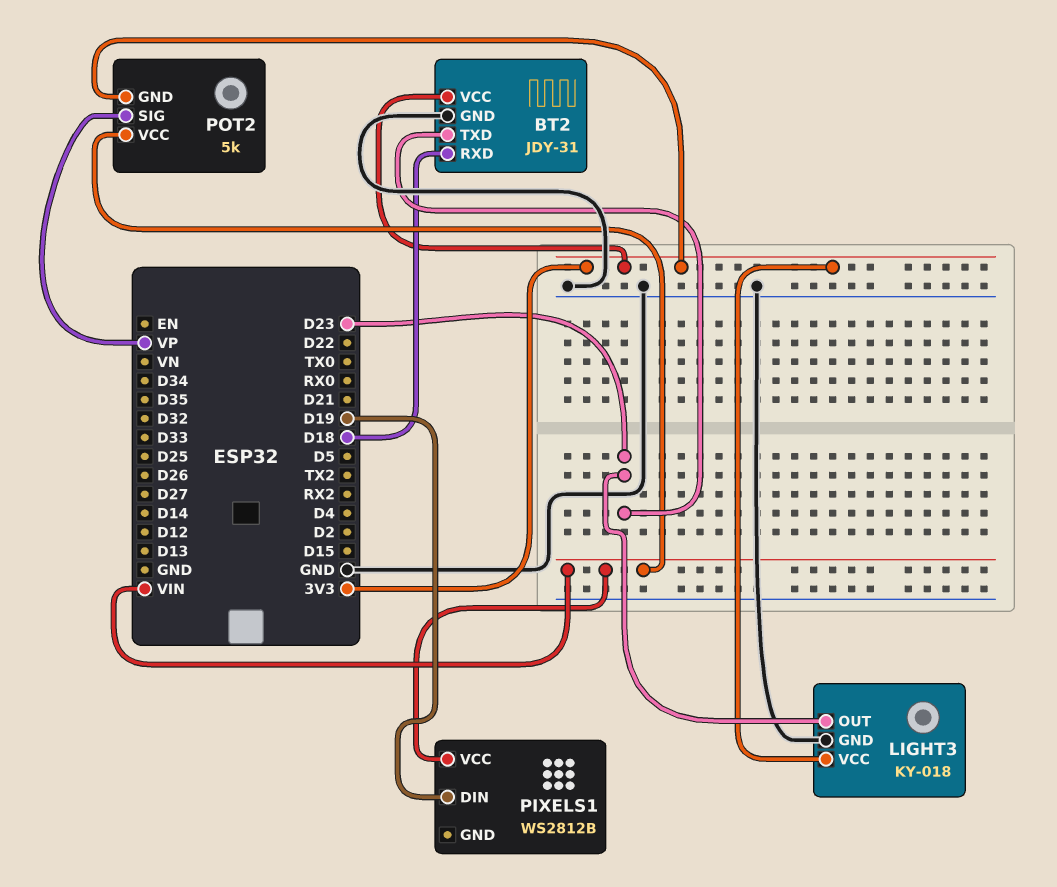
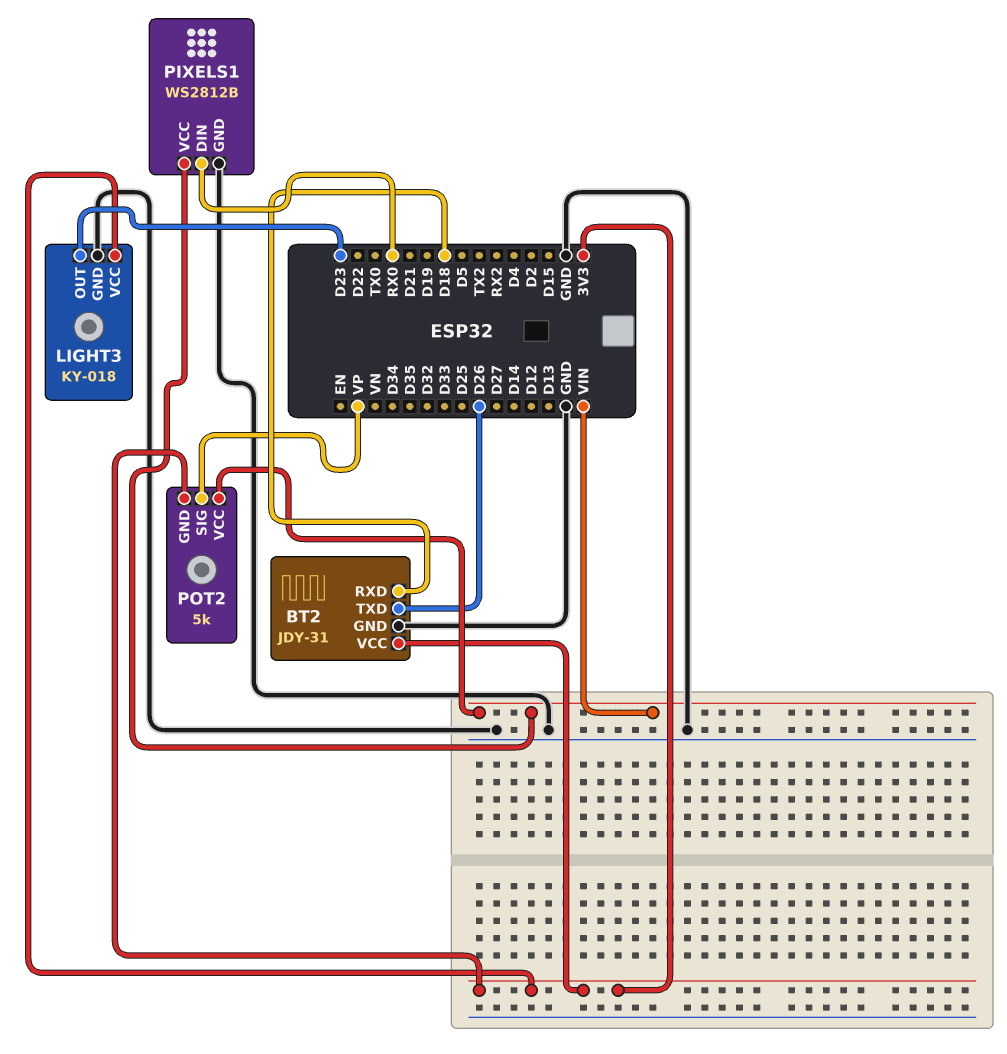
BT2 pin TXD: D23 -> D26
PIXELS1 pin DIN: D19 -> RX0
PIXELS1 pin GND: none -> GND

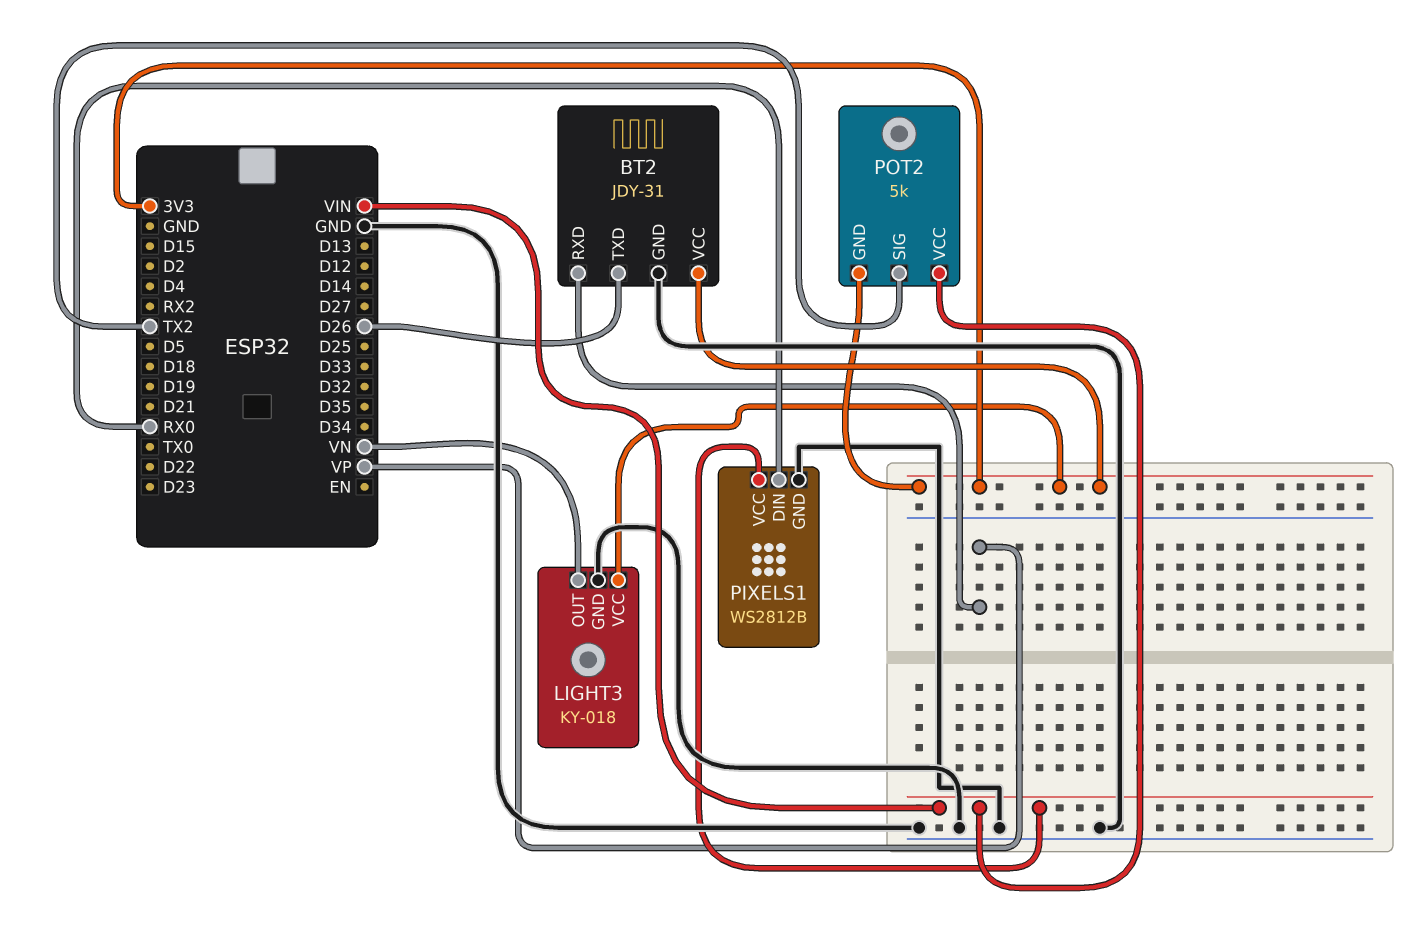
BT2 pin RXD: D18 -> VP
LIGHT3 pin OUT: D23 -> VN
POT2 pin SIG: VP -> TX2

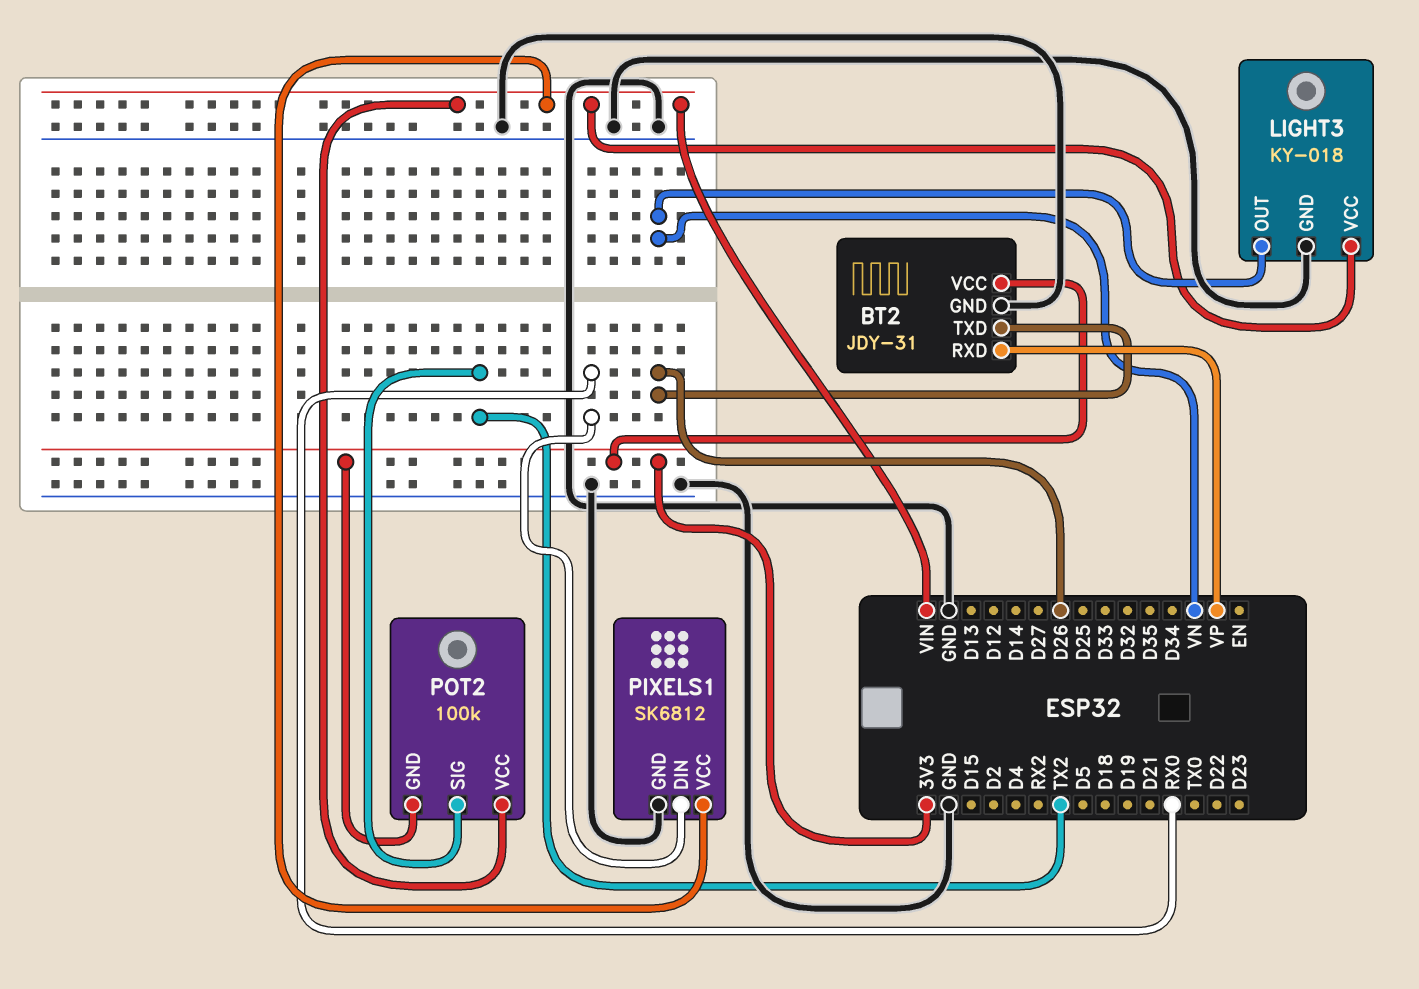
LIGHT3 pin VCC: 3V3 -> VIN
PIXELS1: WS2812B -> SK6812
POT2: 5k -> 100k

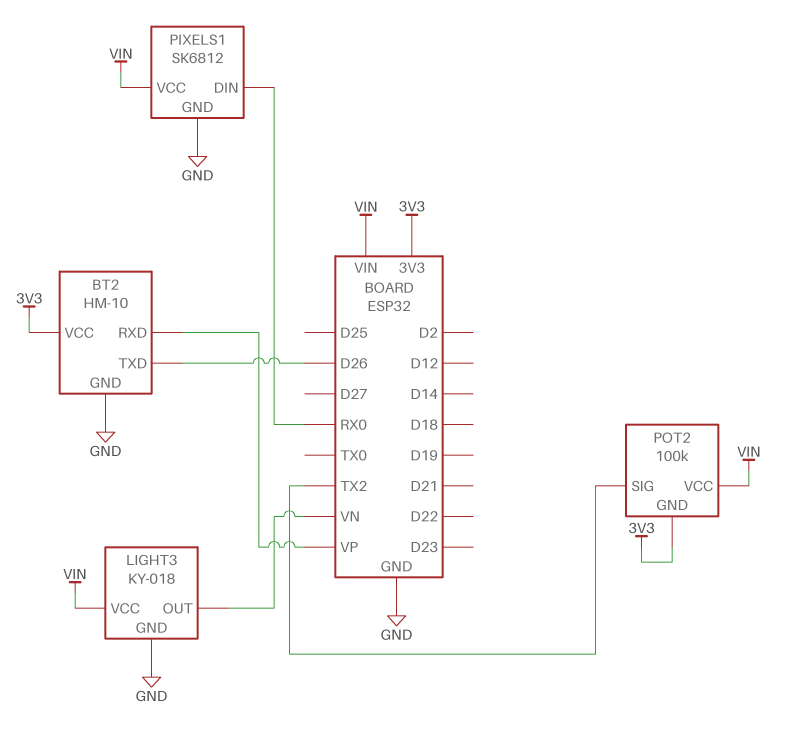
BT2: JDY-31 -> HM-10

